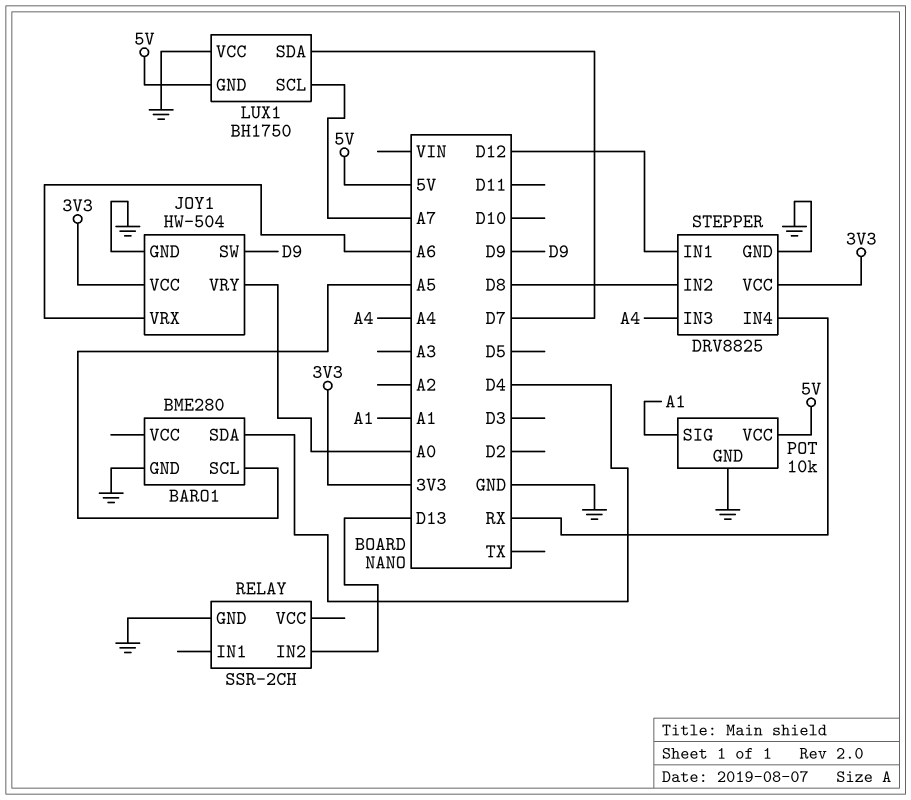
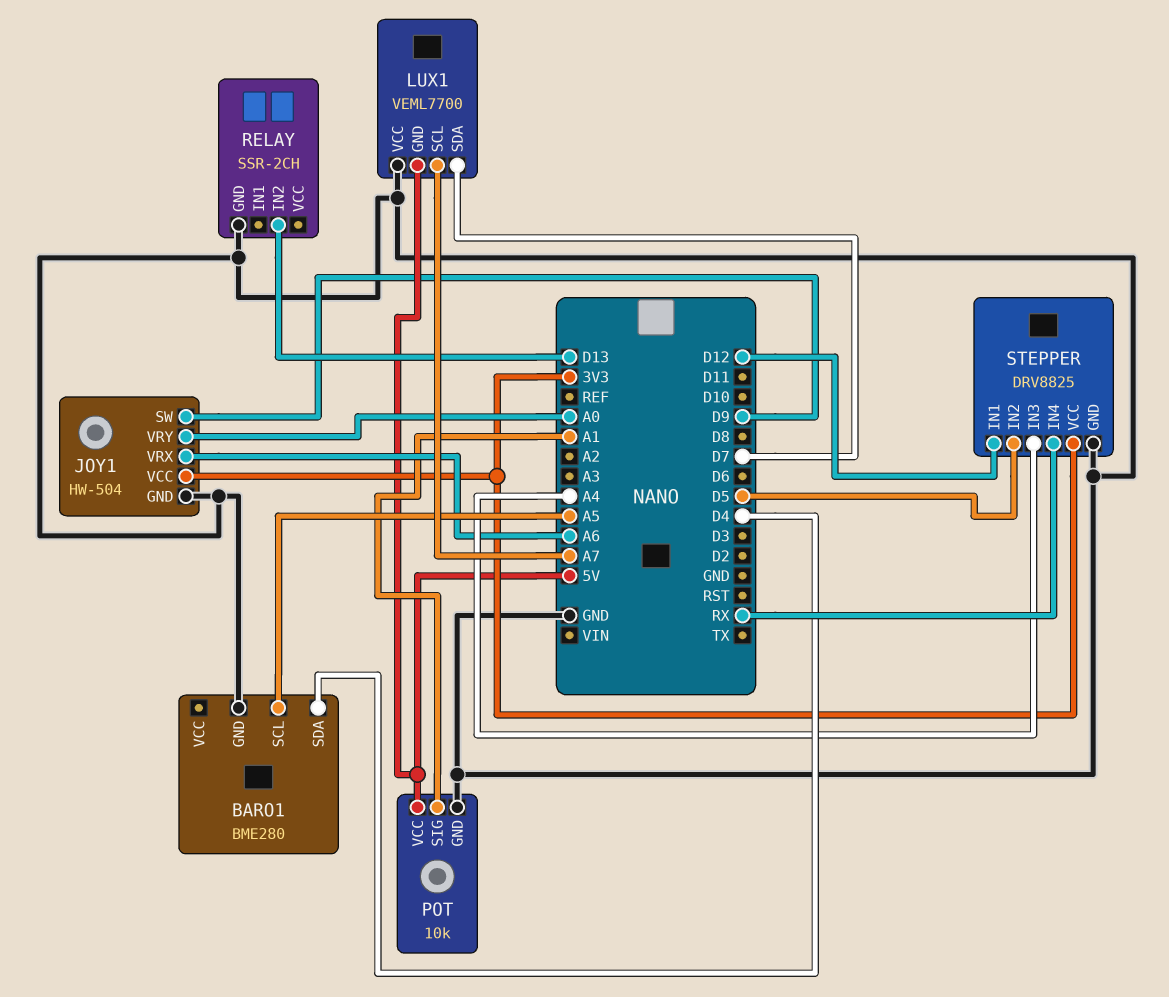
LUX1: BH1750 -> VEML7700
STEPPER pin IN2: D8 -> D5

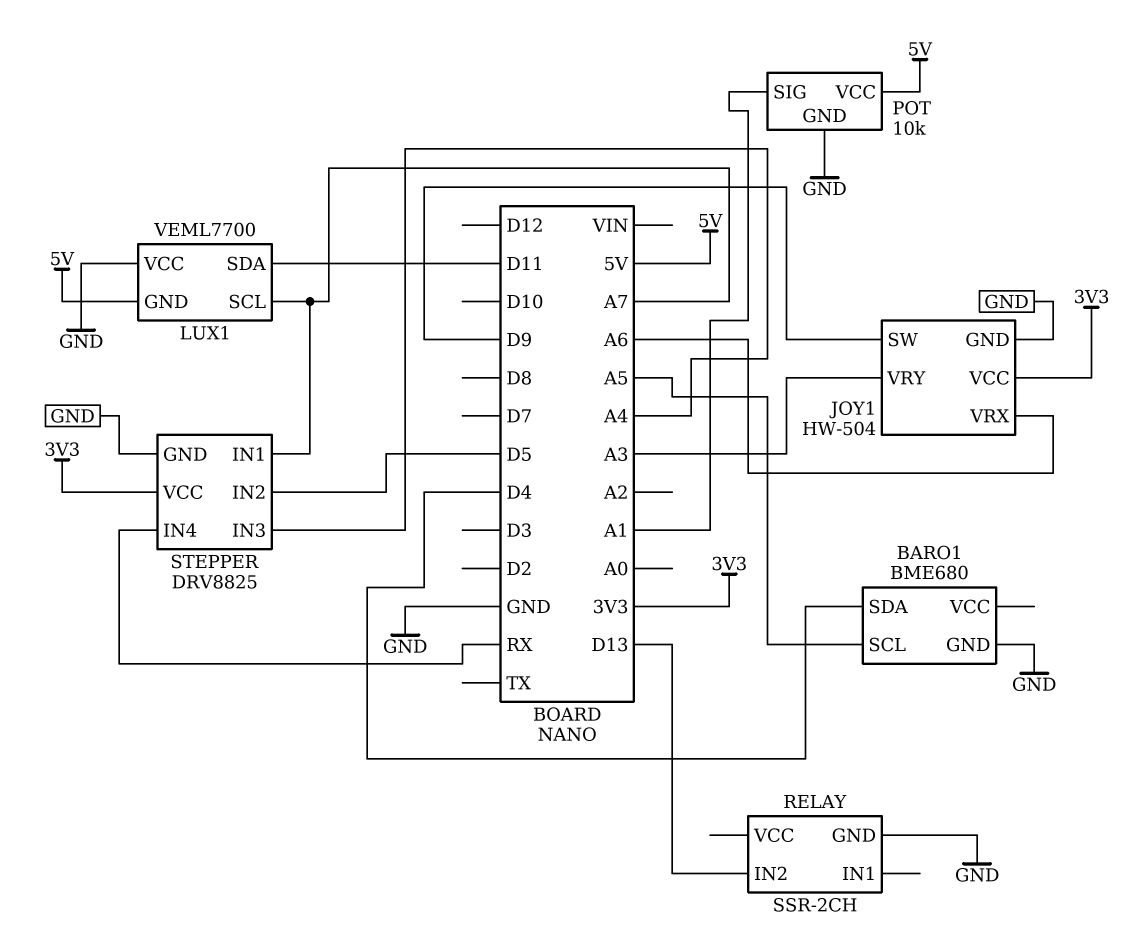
BARO1: BME280 -> BME680
JOY1 pin VRY: A0 -> A3
LUX1 pin SDA: D7 -> D11
STEPPER pin IN1: D12 -> A7

